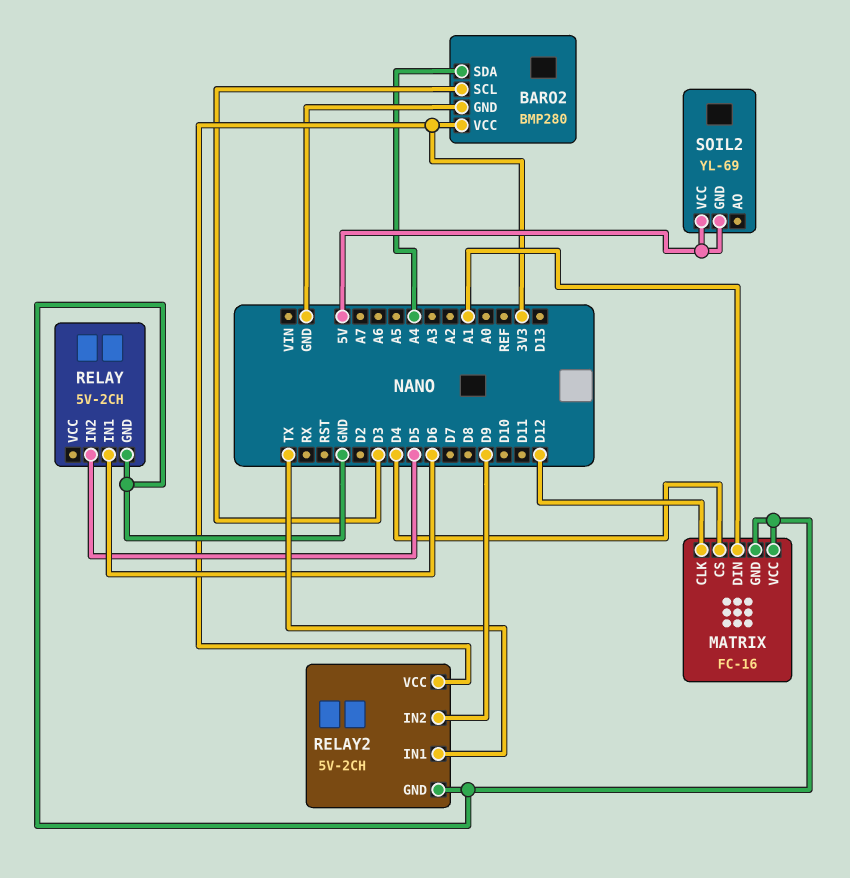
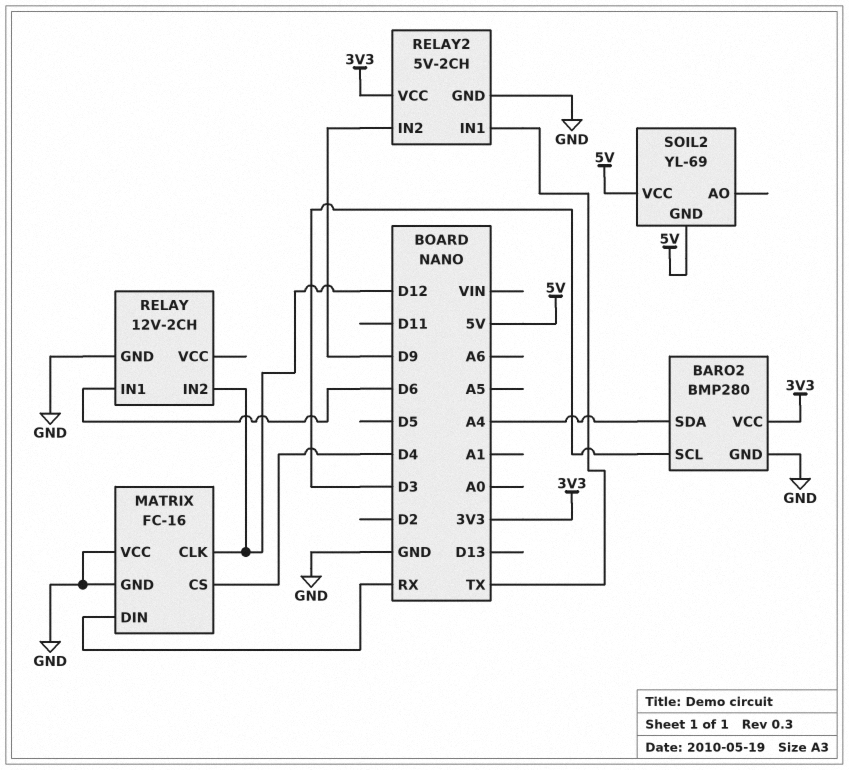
MATRIX pin DIN: A1 -> RX
RELAY: 5V-2CH -> 12V-2CH
RELAY pin IN2: D5 -> D12

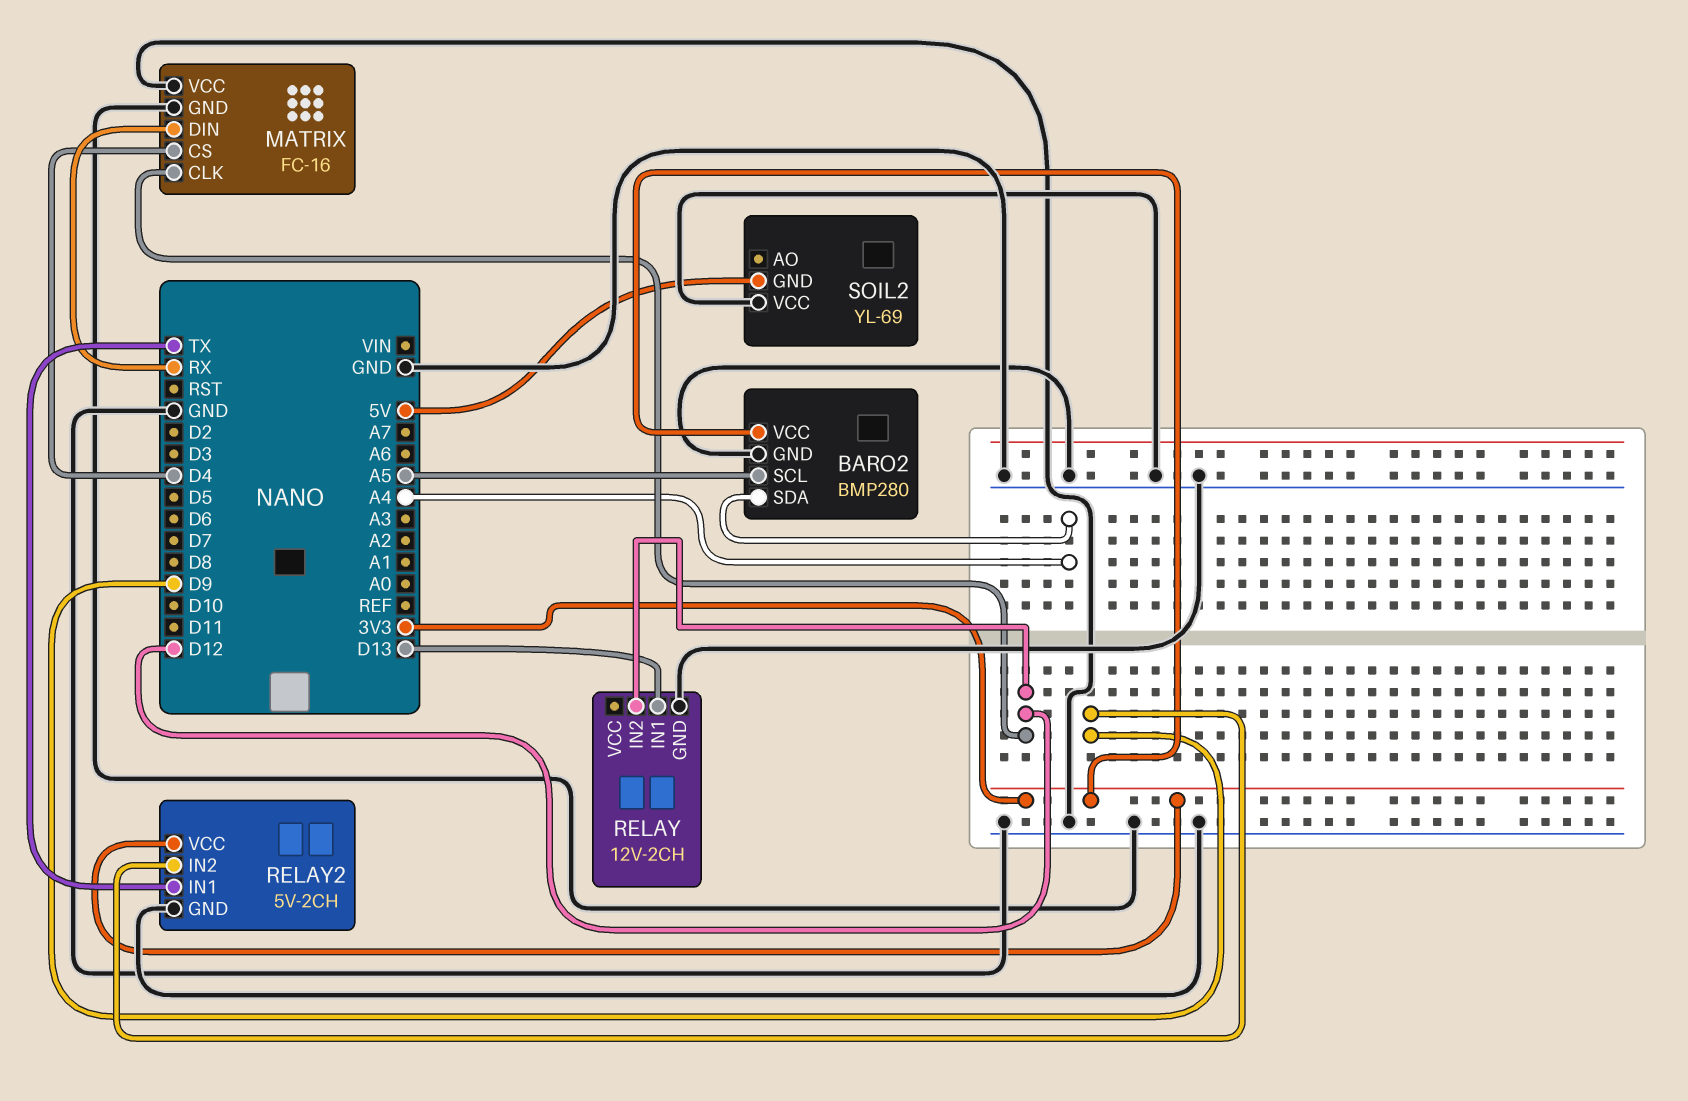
BARO2 pin SCL: D3 -> A5
RELAY pin IN1: D6 -> D13
SOIL2 pin VCC: 5V -> GND

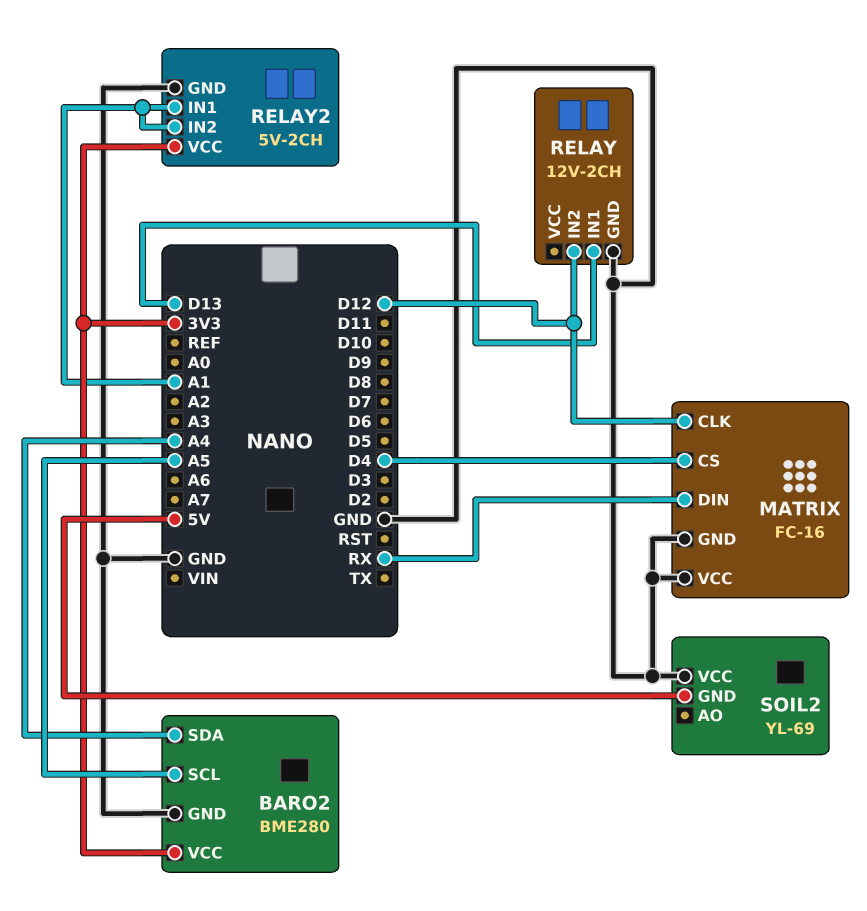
BARO2: BMP280 -> BME280
RELAY2 pin IN1: TX -> A1
RELAY2 pin IN2: D9 -> A1

